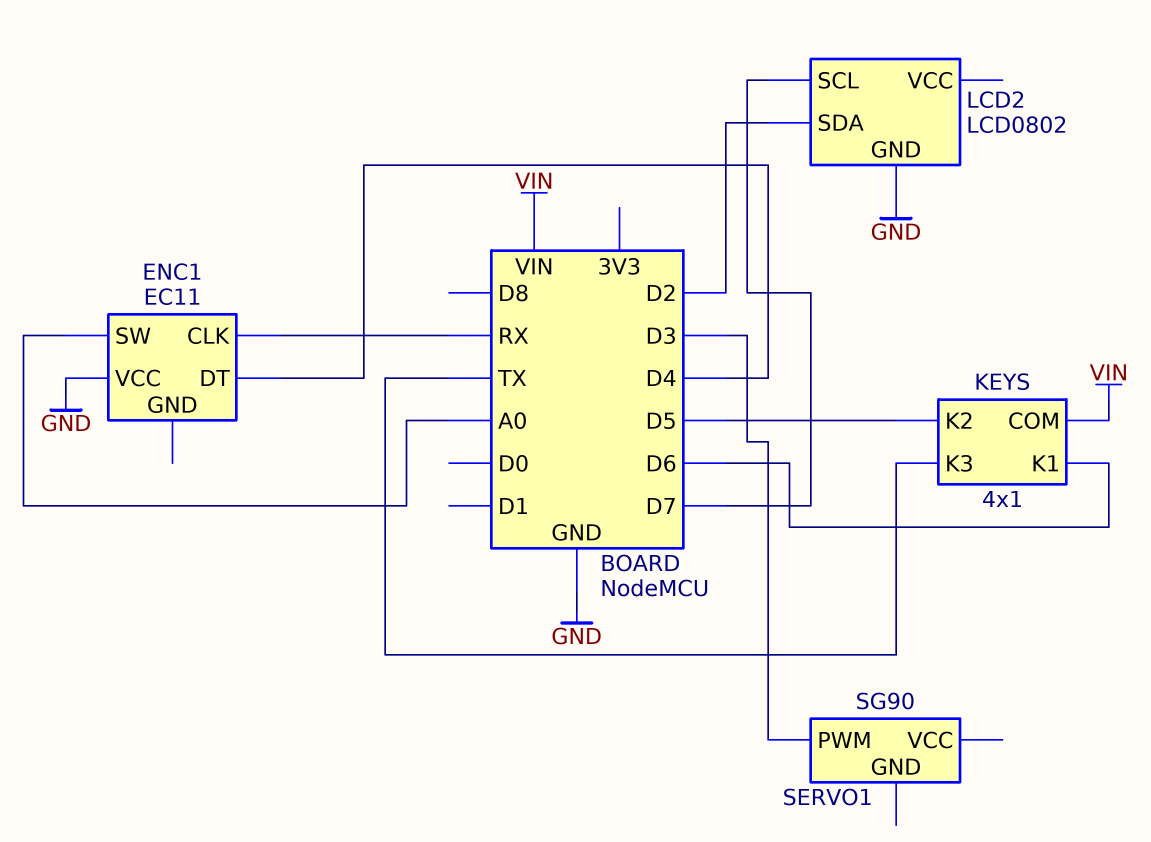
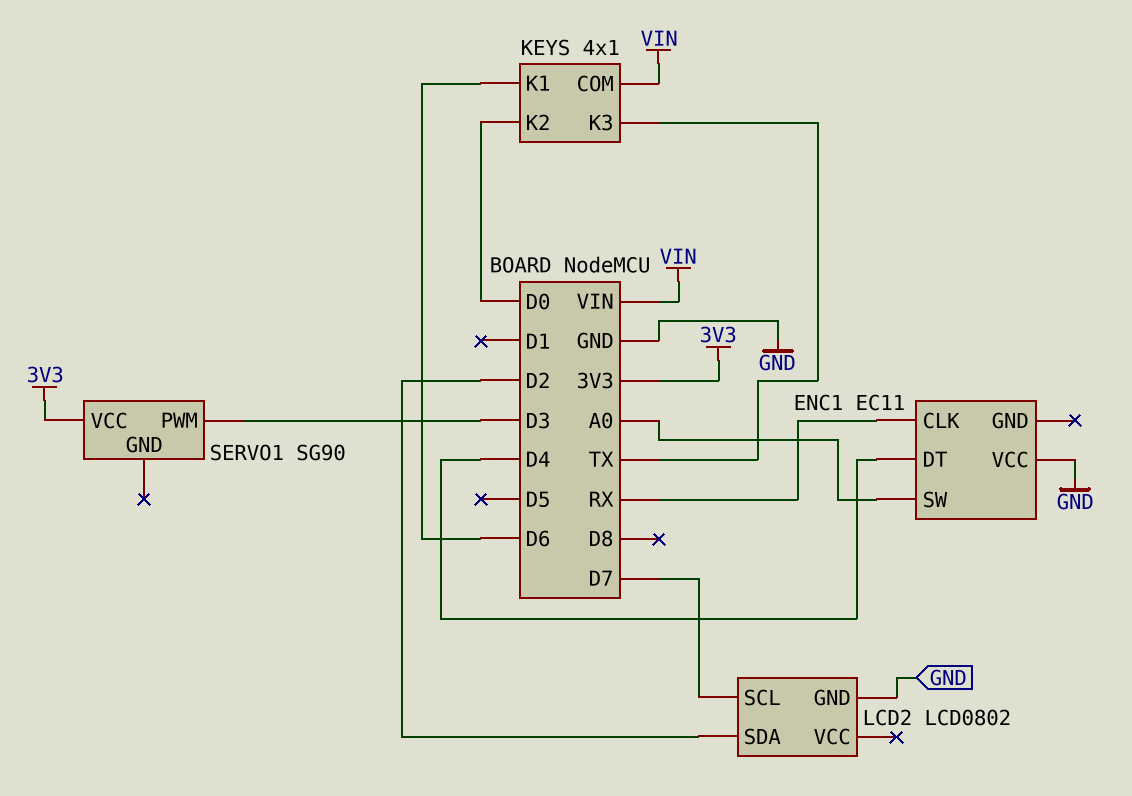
KEYS pin K2: D5 -> D0
SERVO1 pin VCC: none -> 3V3

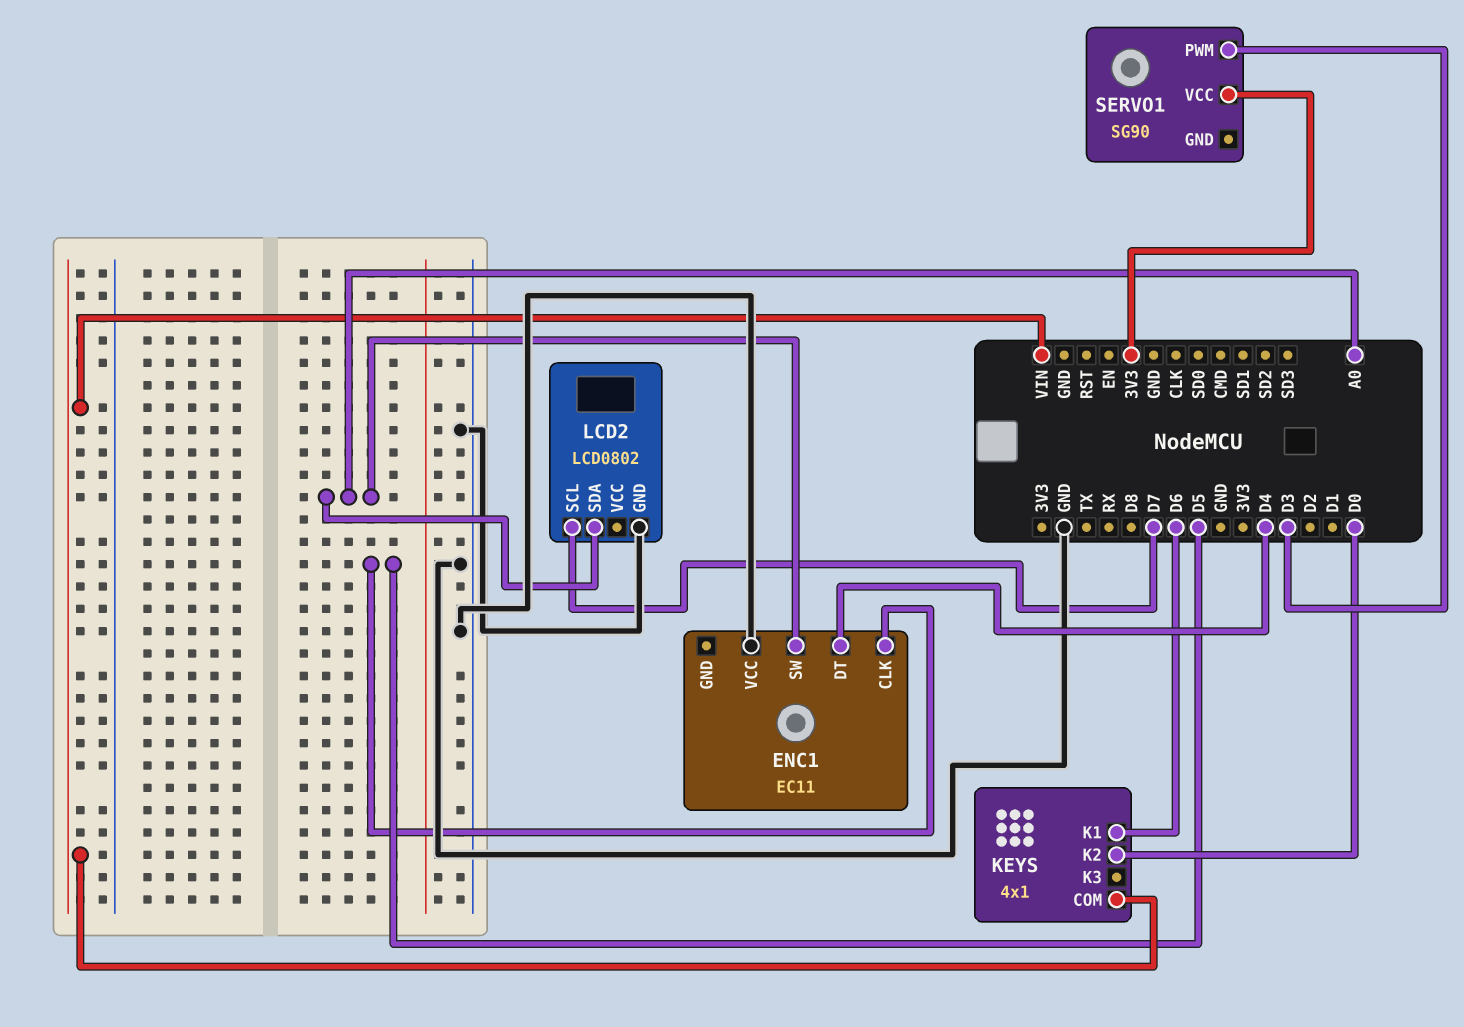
ENC1 pin CLK: RX -> D5
KEYS pin K3: TX -> none
LCD2 pin SDA: D2 -> A0

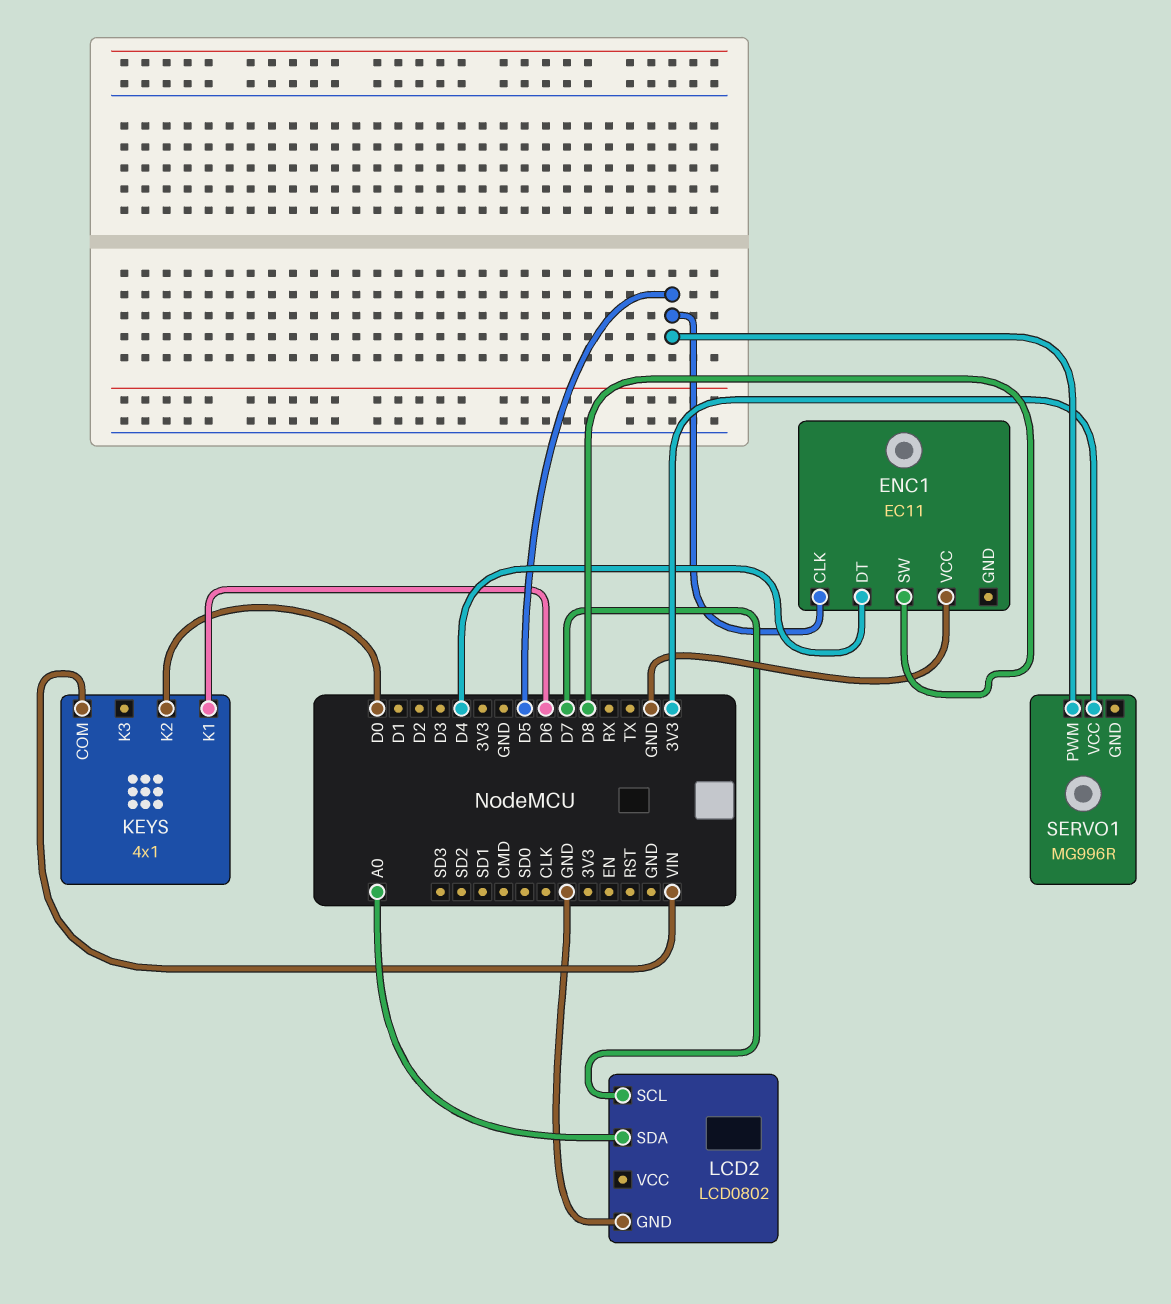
ENC1 pin SW: A0 -> D8
SERVO1: SG90 -> MG996R
SERVO1 pin PWM: D3 -> D5

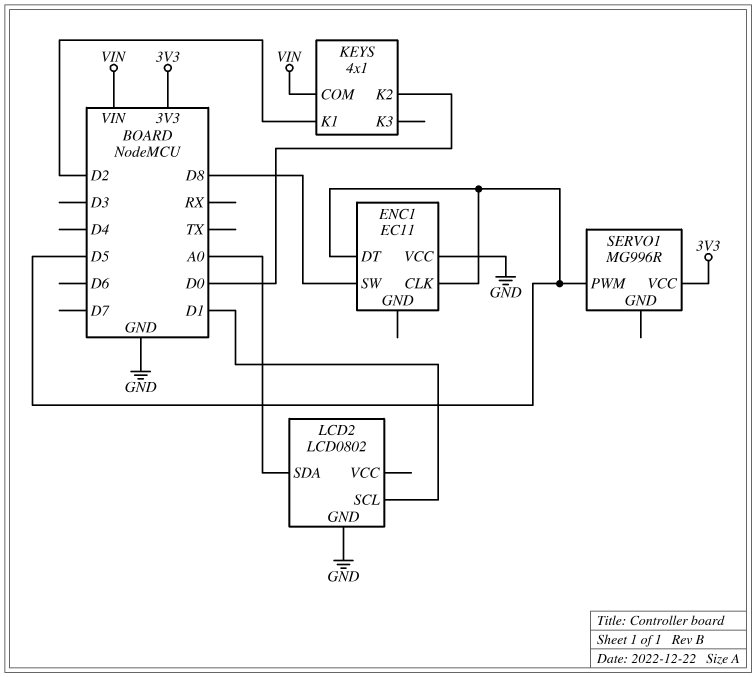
ENC1 pin DT: D4 -> D5
KEYS pin K1: D6 -> D2
LCD2 pin SCL: D7 -> D1

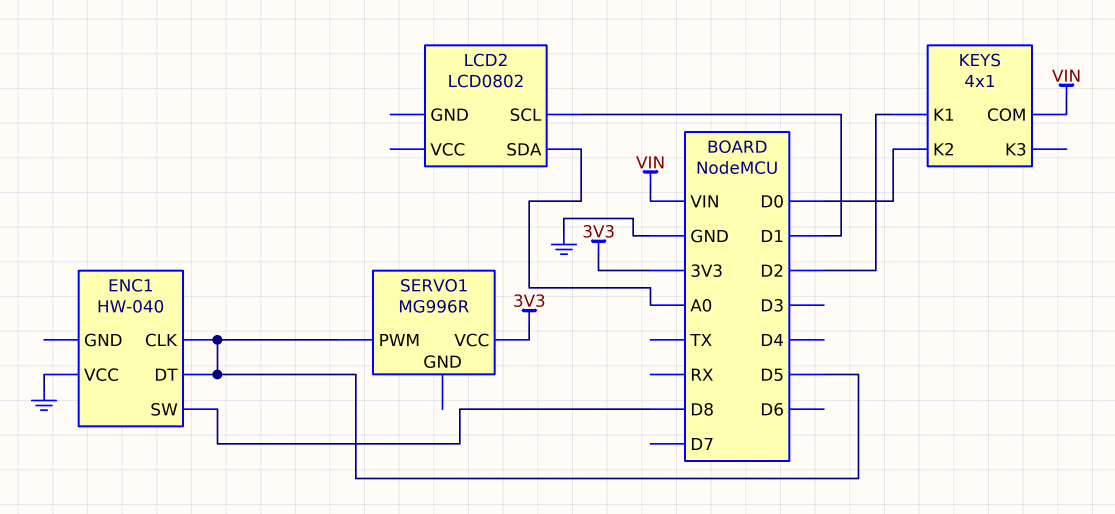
ENC1: EC11 -> HW-040
LCD2 pin GND: GND -> none

